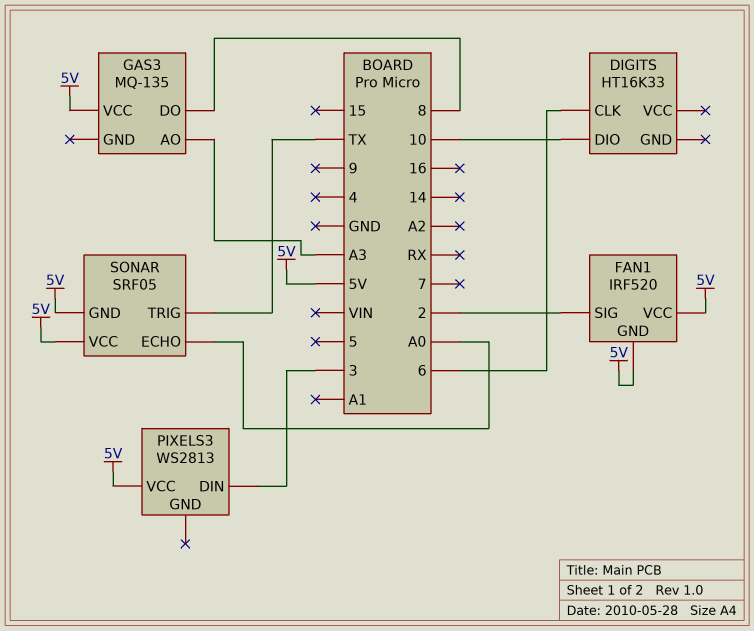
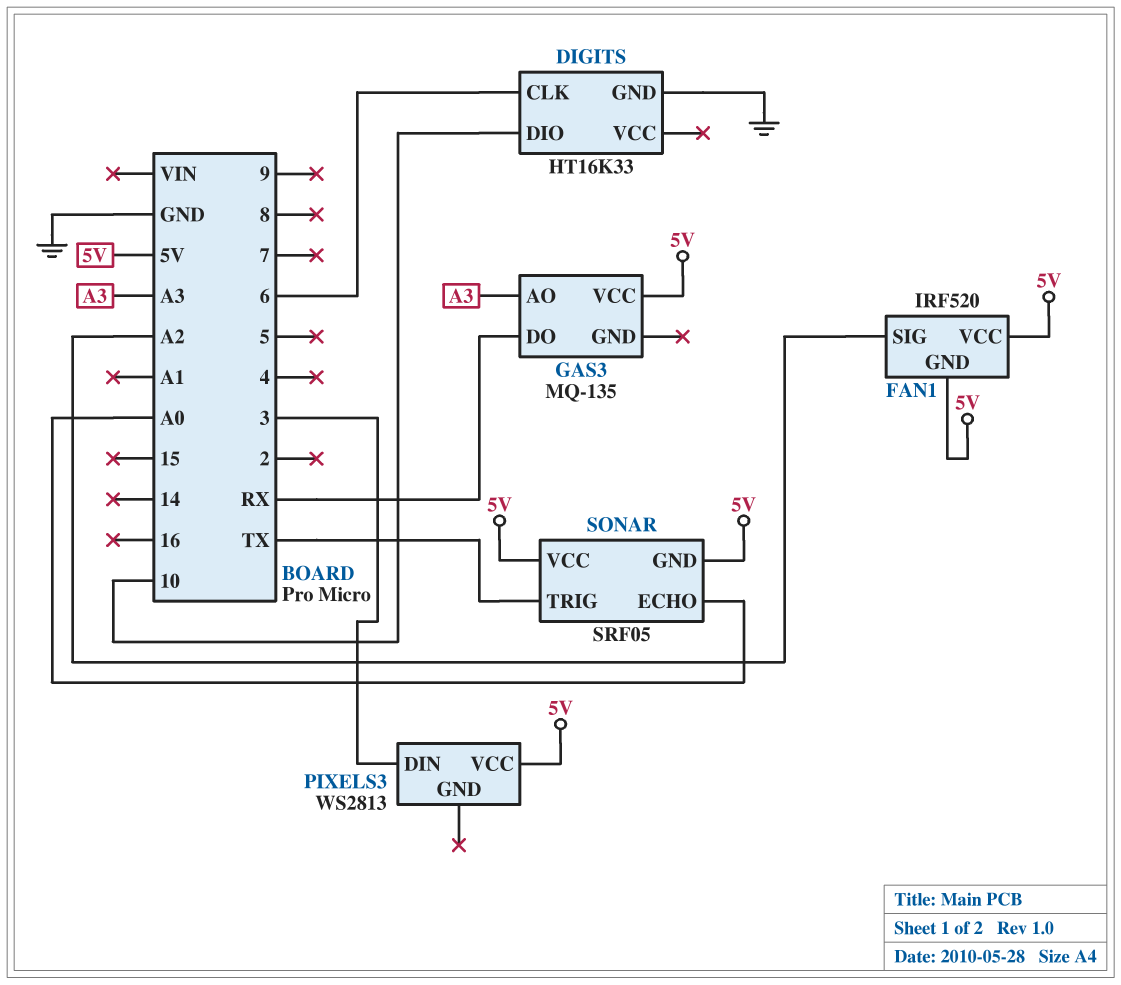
DIGITS pin GND: none -> GND
FAN1 pin SIG: 2 -> A2
GAS3 pin DO: 8 -> RX

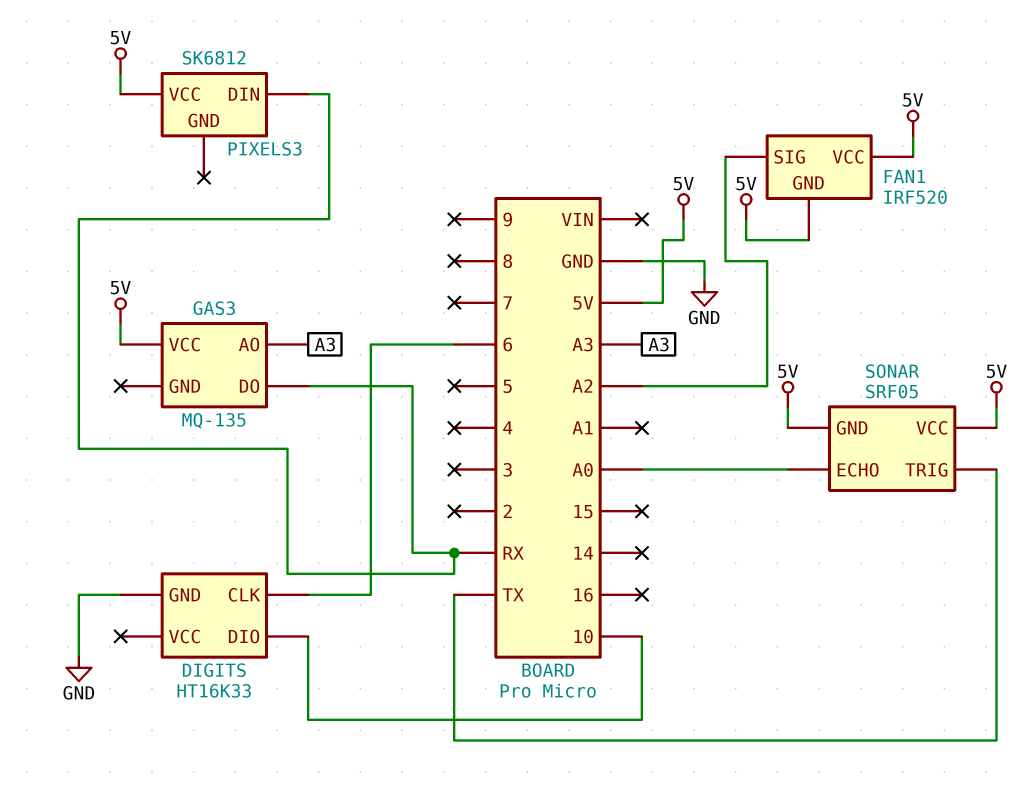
PIXELS3: WS2813 -> SK6812
PIXELS3 pin DIN: 3 -> RX

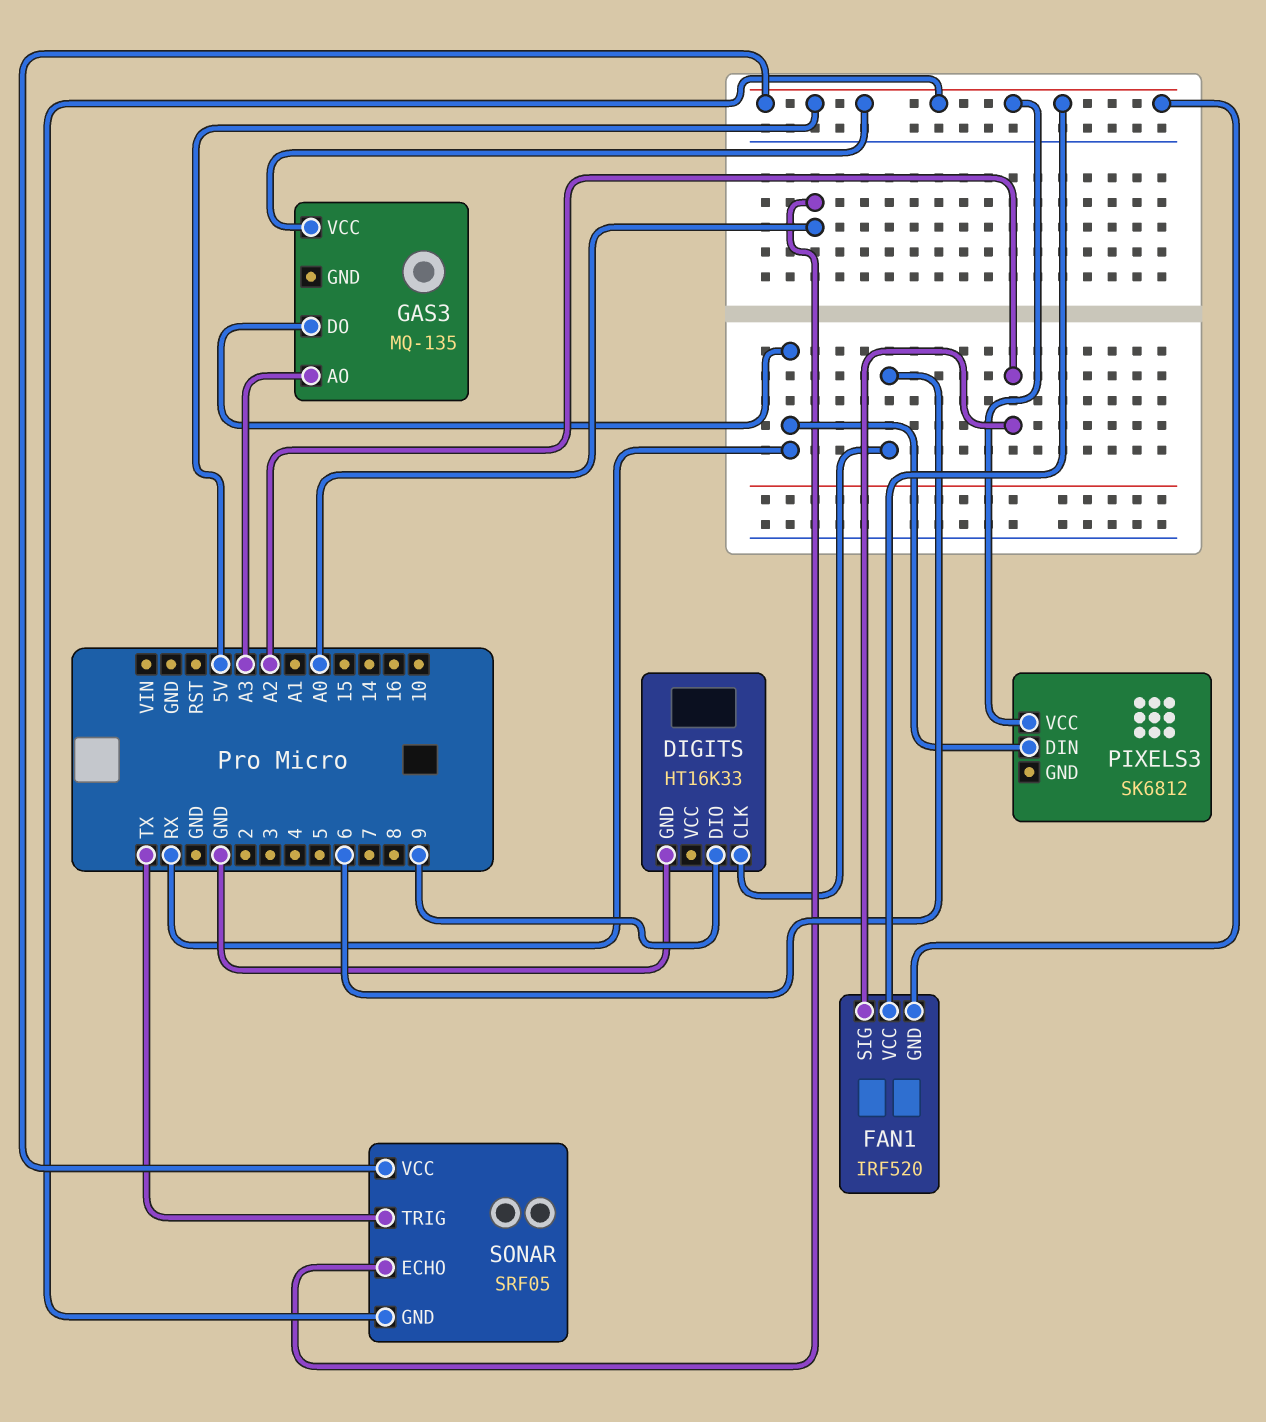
DIGITS pin DIO: 10 -> 9

